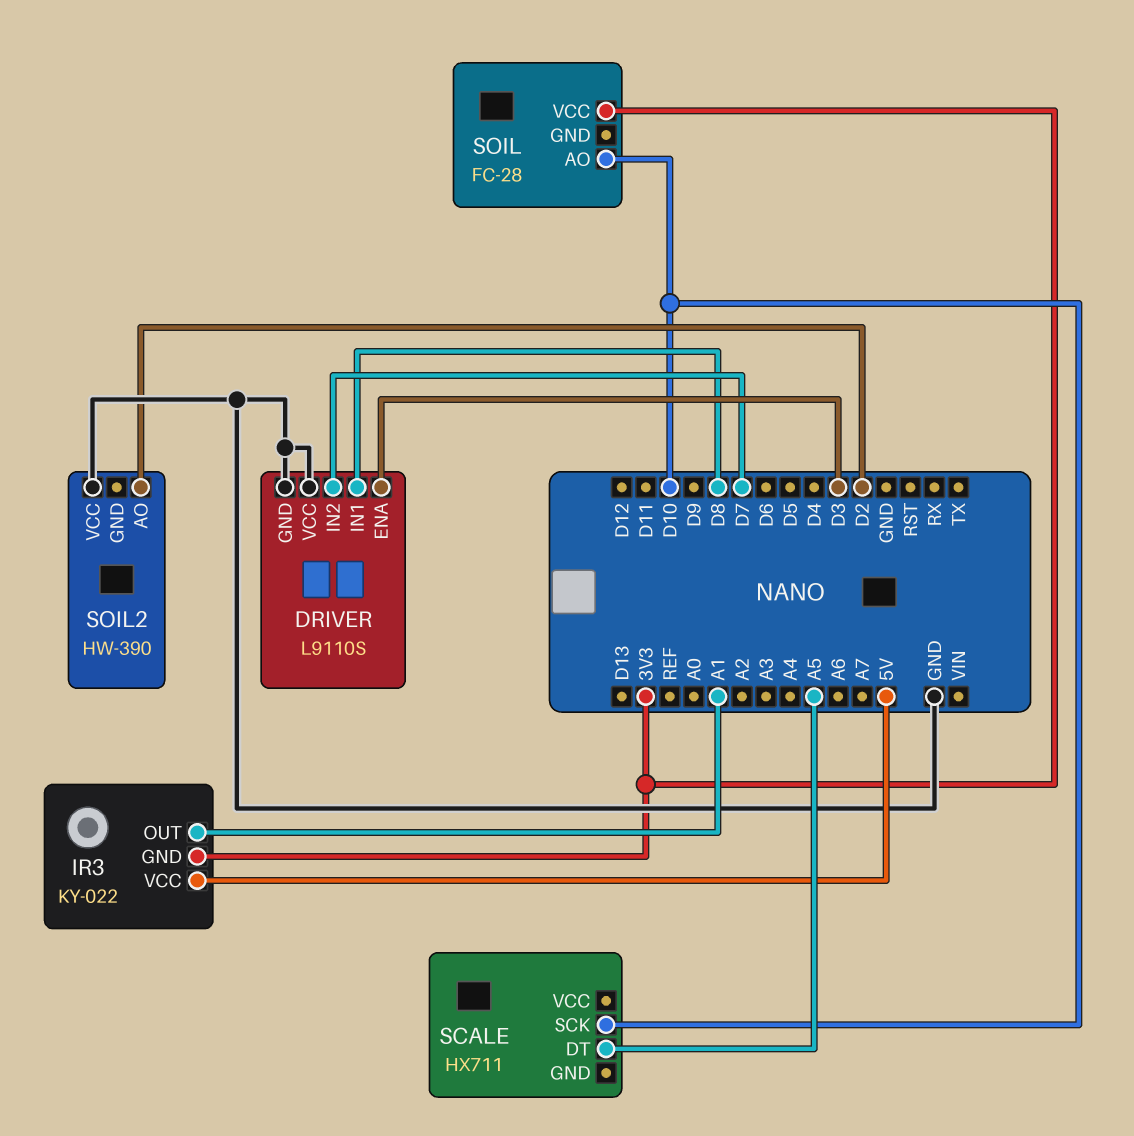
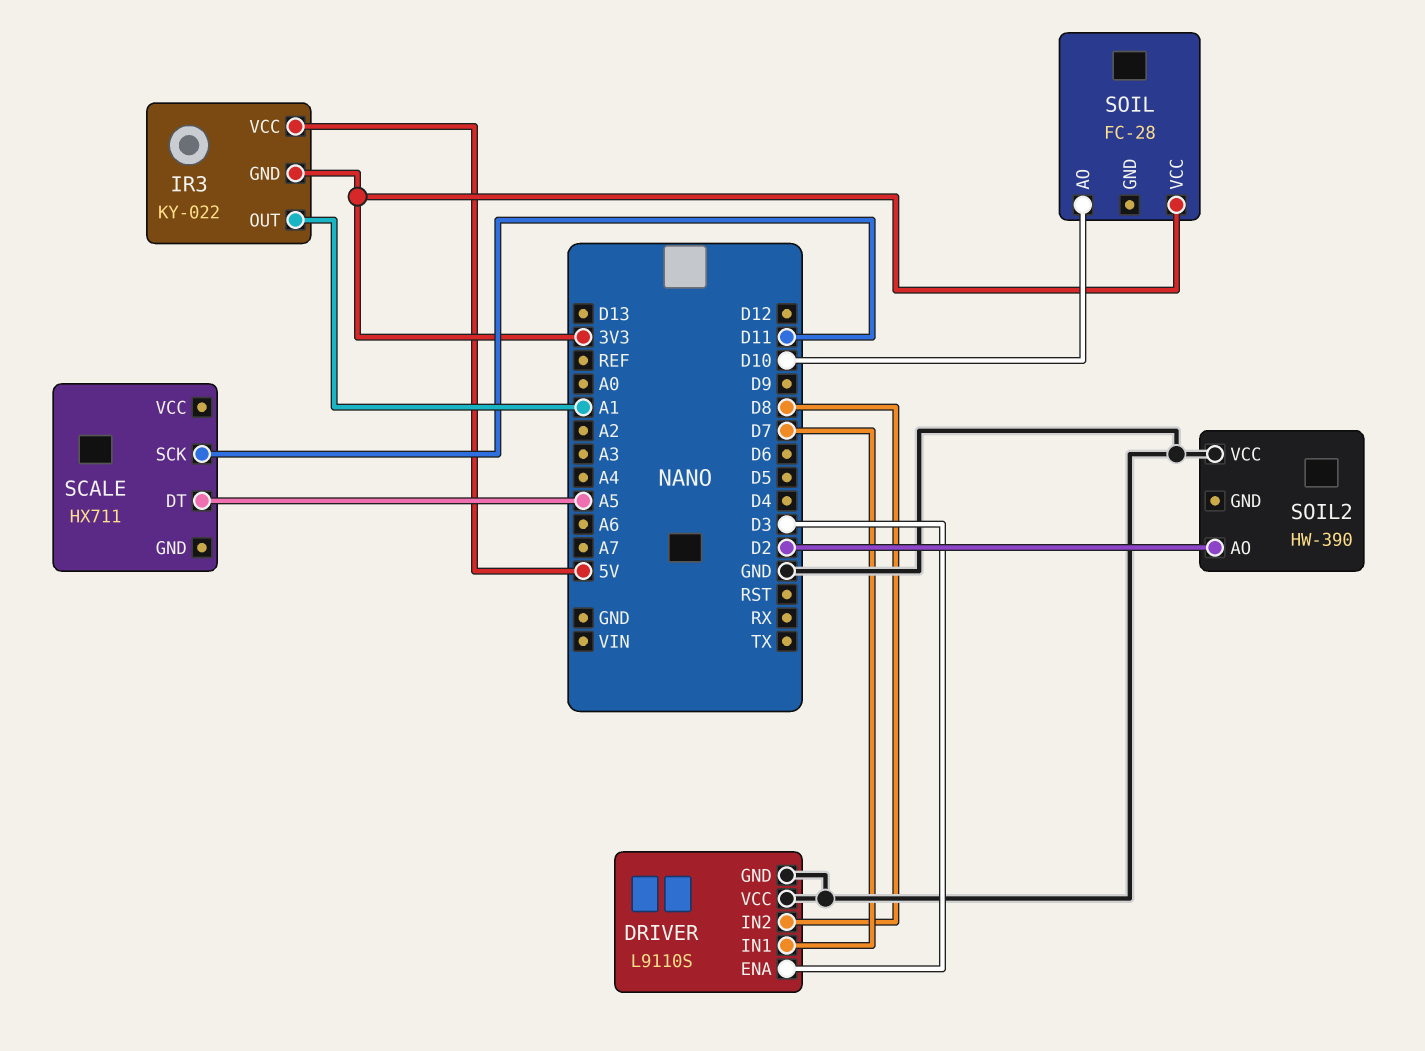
DRIVER pin IN1: D8 -> D7
DRIVER pin IN2: D7 -> D8
SCALE pin SCK: D10 -> D11

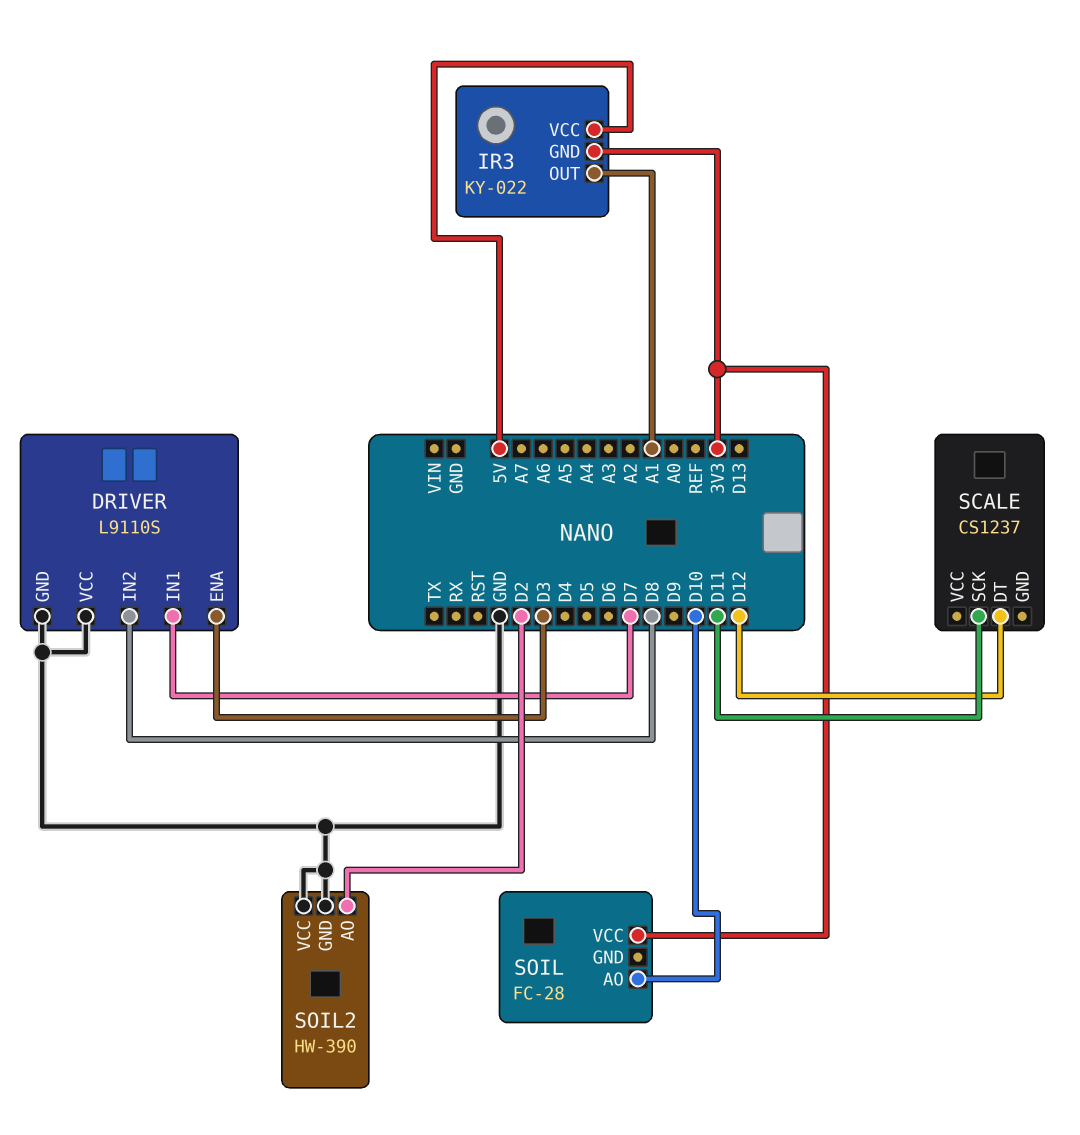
SCALE: HX711 -> CS1237
SCALE pin DT: A5 -> D12
SOIL2 pin GND: none -> GND

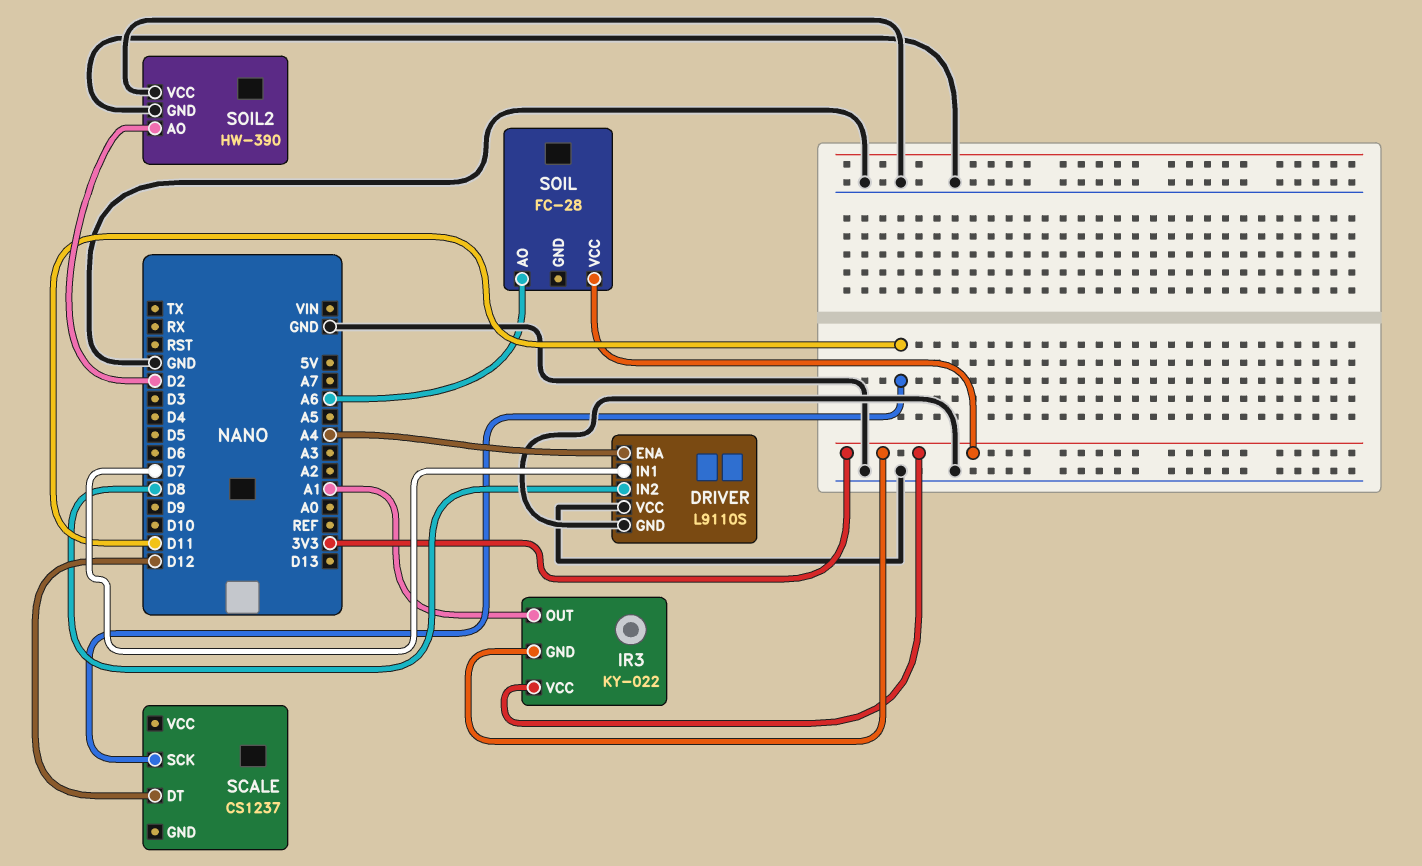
DRIVER pin ENA: D3 -> A4
IR3 pin VCC: 5V -> 3V3
SOIL pin AO: D10 -> A6

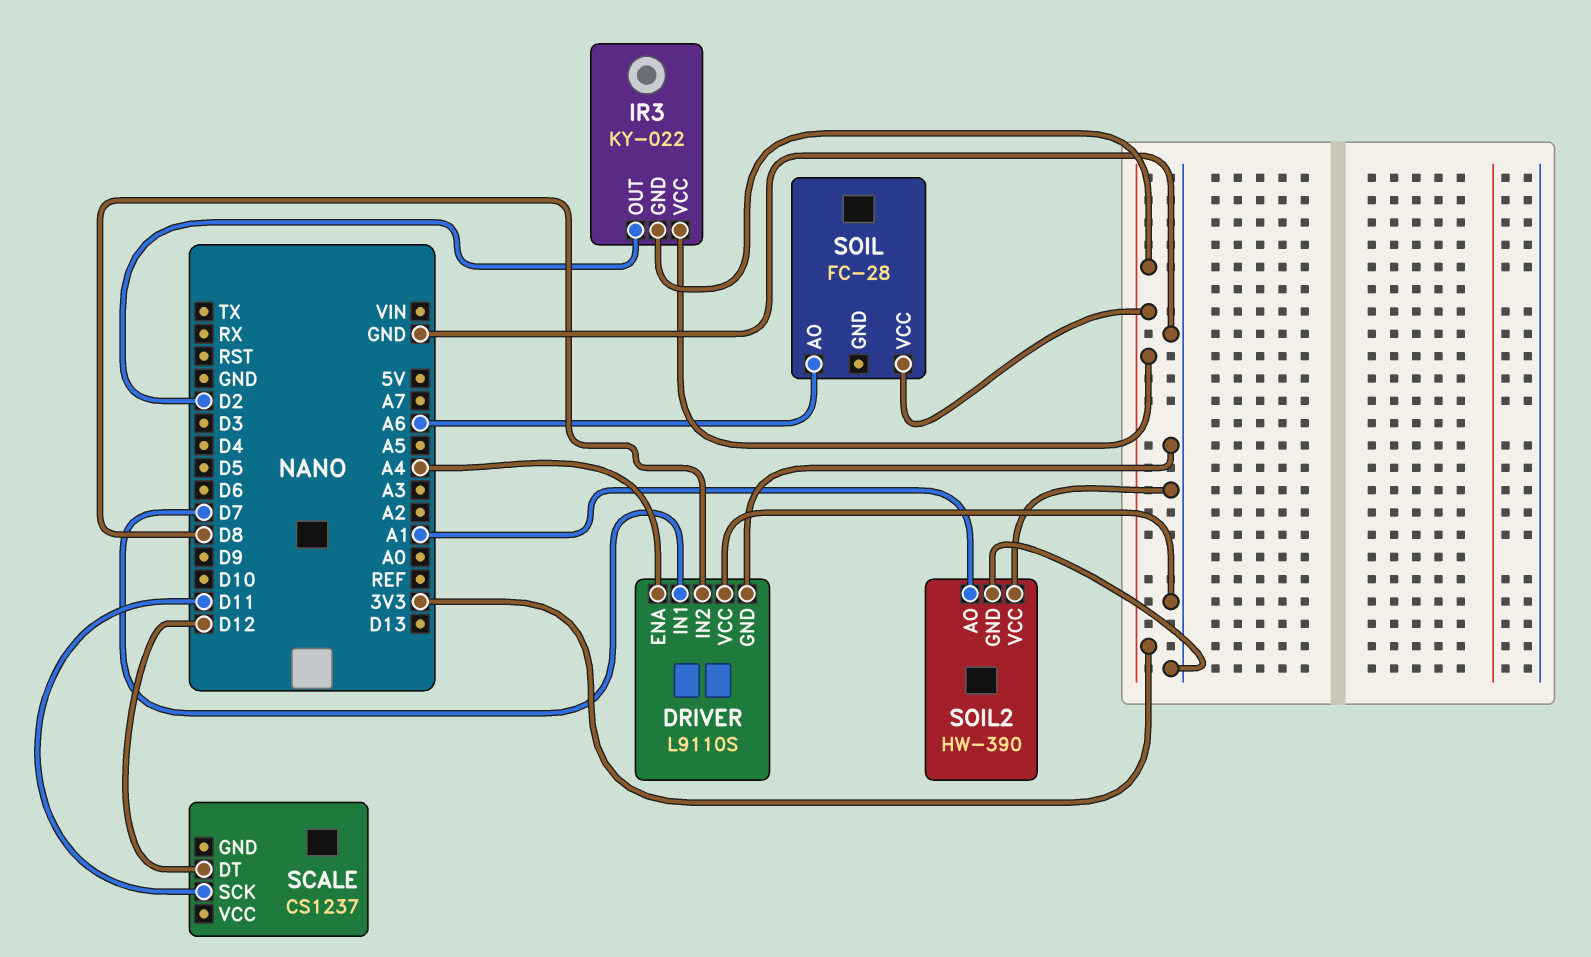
IR3 pin OUT: A1 -> D2
SOIL2 pin AO: D2 -> A1

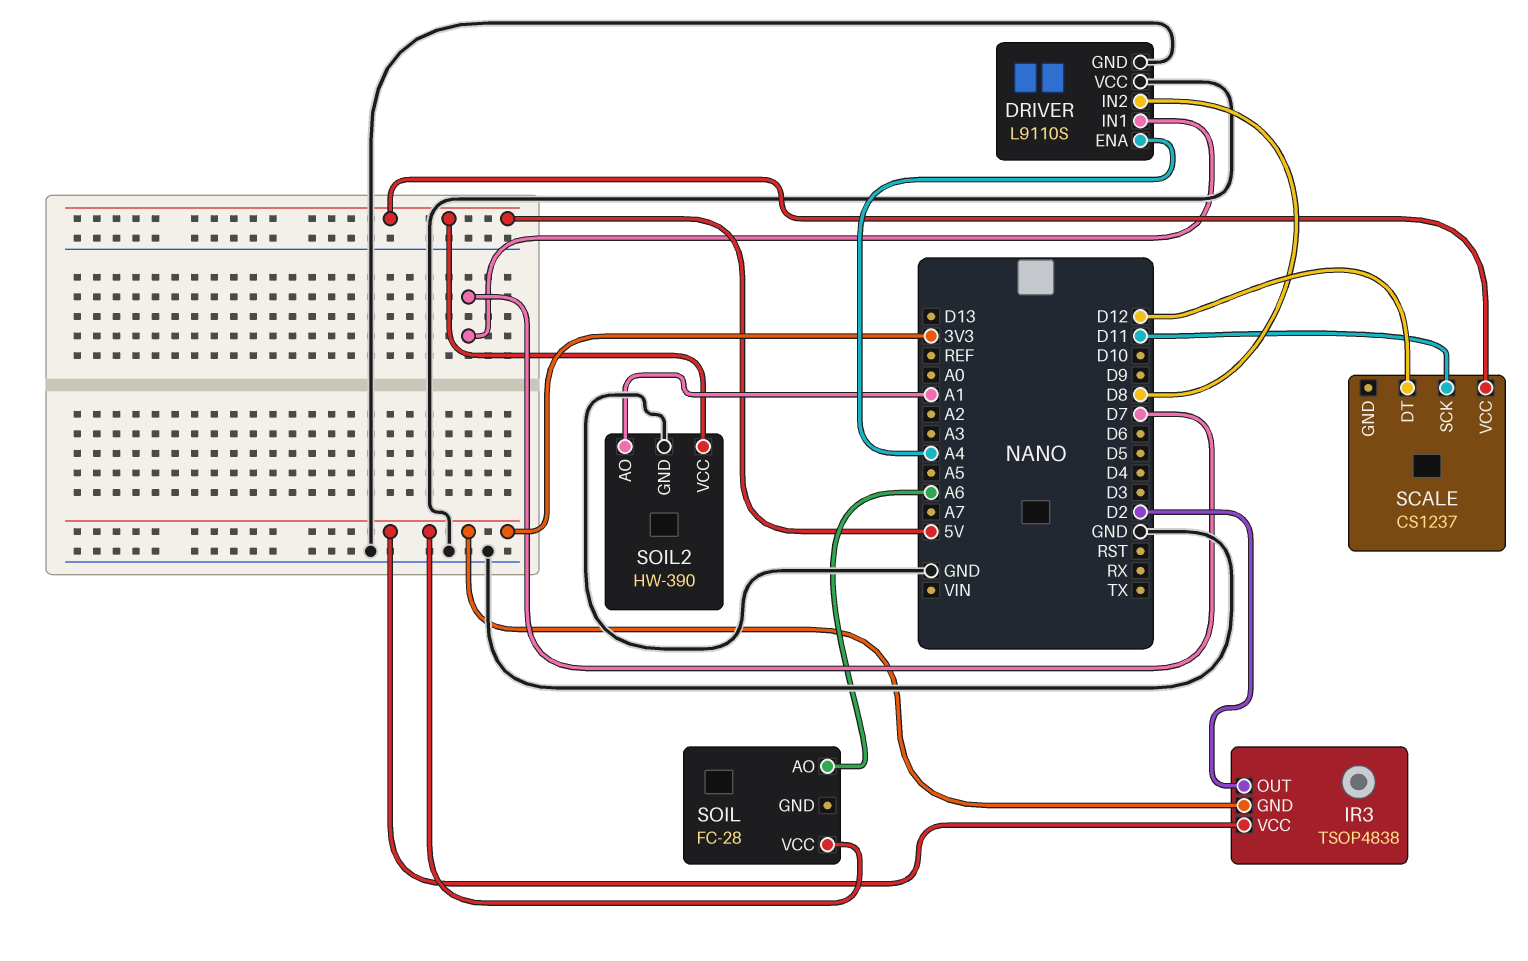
IR3: KY-022 -> TSOP4838
SCALE pin VCC: none -> 5V
SOIL2 pin VCC: GND -> 5V

